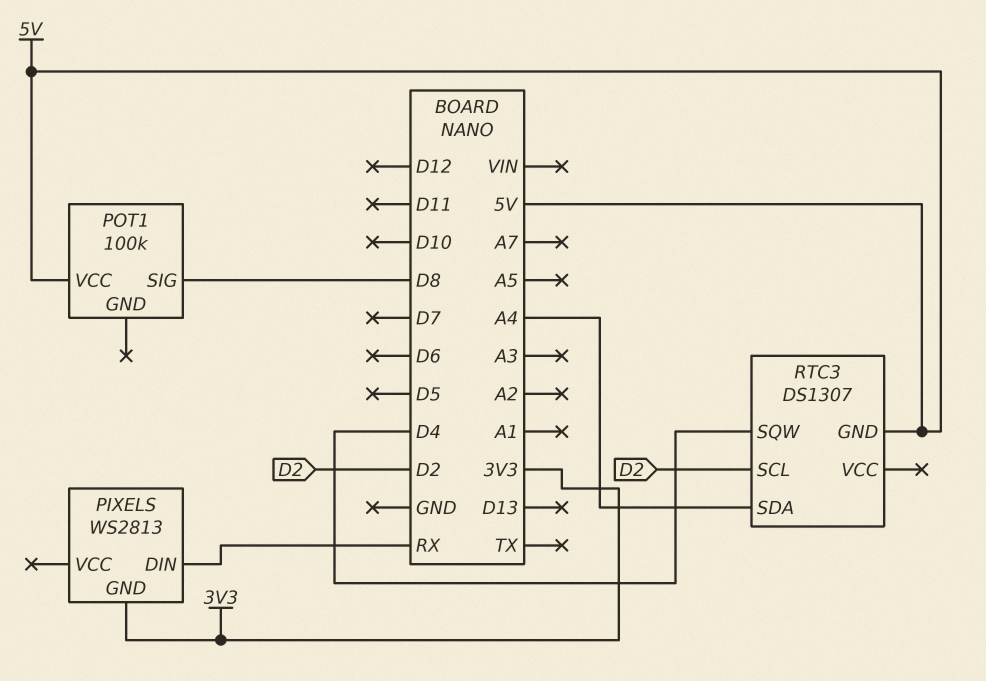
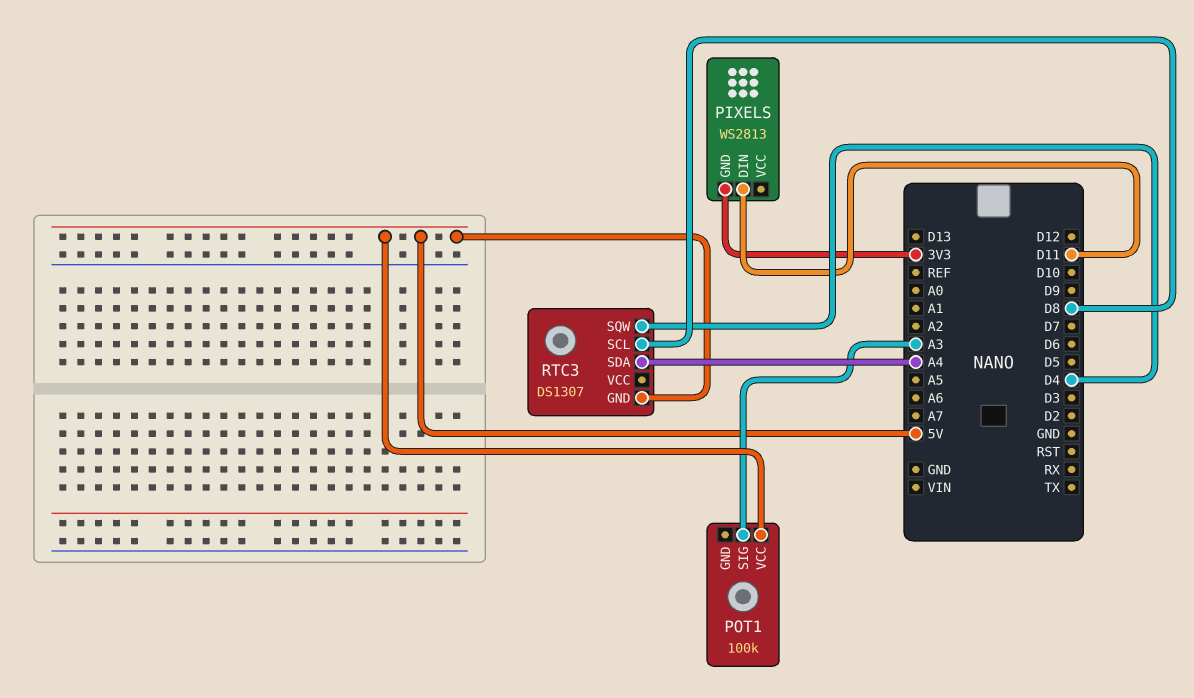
PIXELS pin DIN: RX -> D11
POT1 pin SIG: D8 -> A3
RTC3 pin SCL: D2 -> D8

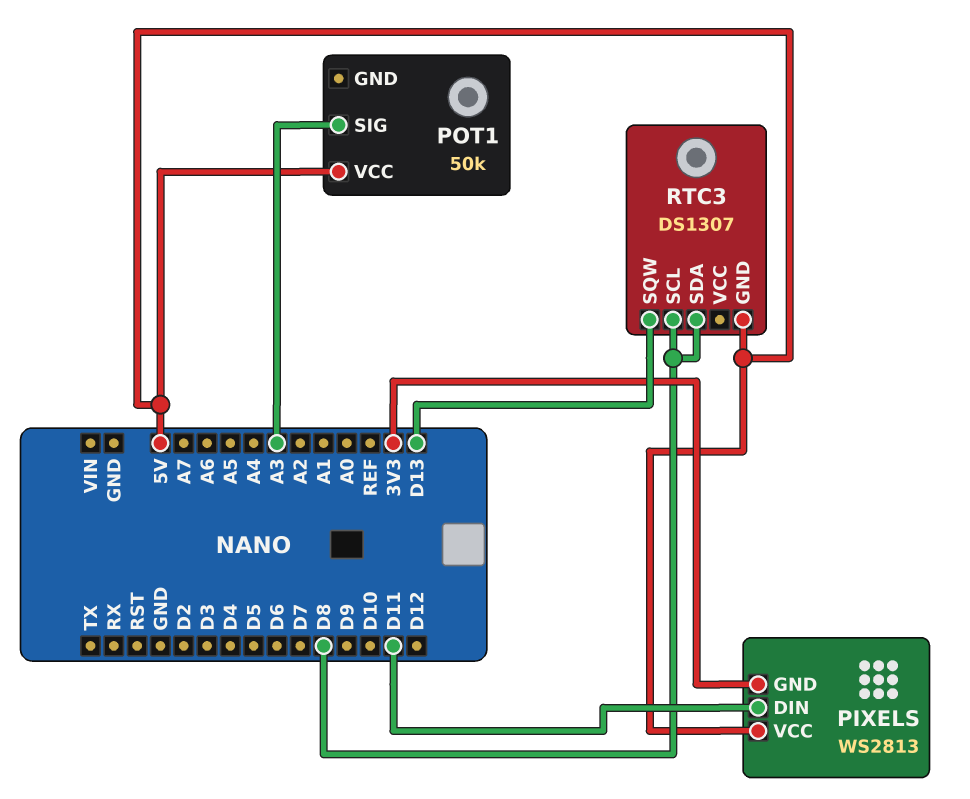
PIXELS pin VCC: none -> 5V
POT1: 100k -> 50k
RTC3 pin SDA: A4 -> D8
RTC3 pin SQW: D4 -> D13

